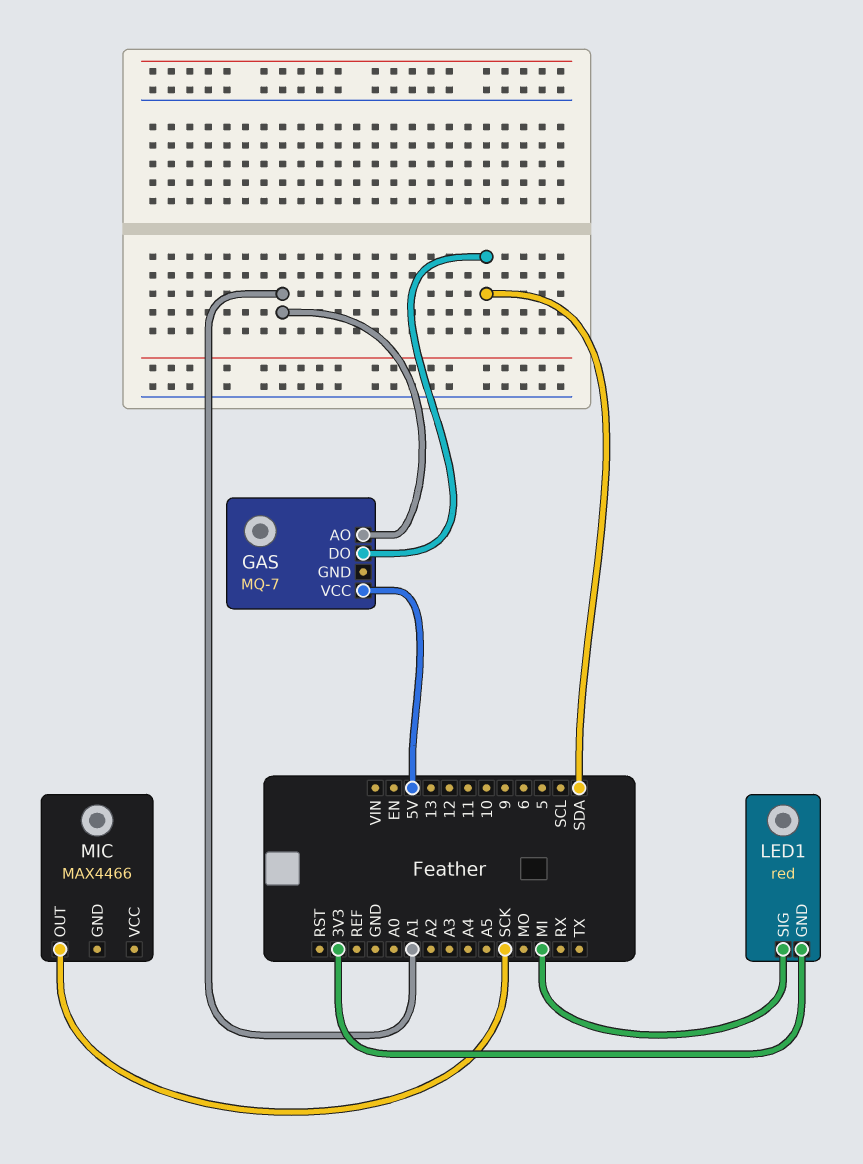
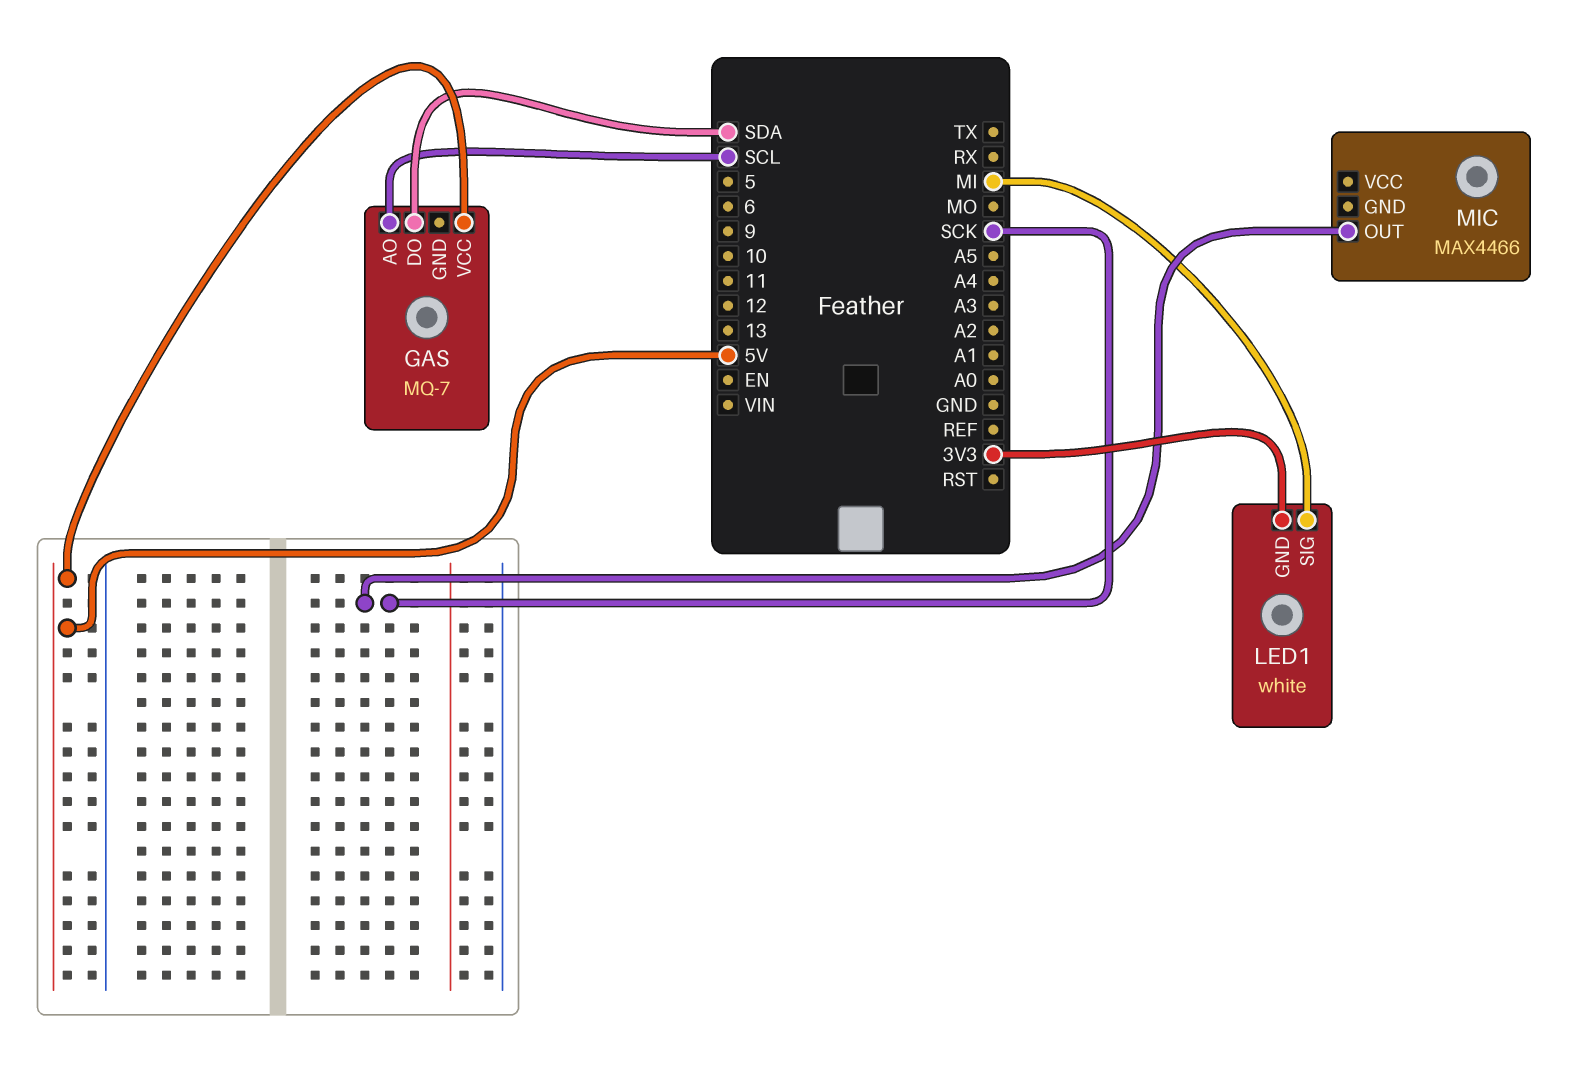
GAS pin AO: A1 -> SCL
LED1: red -> white

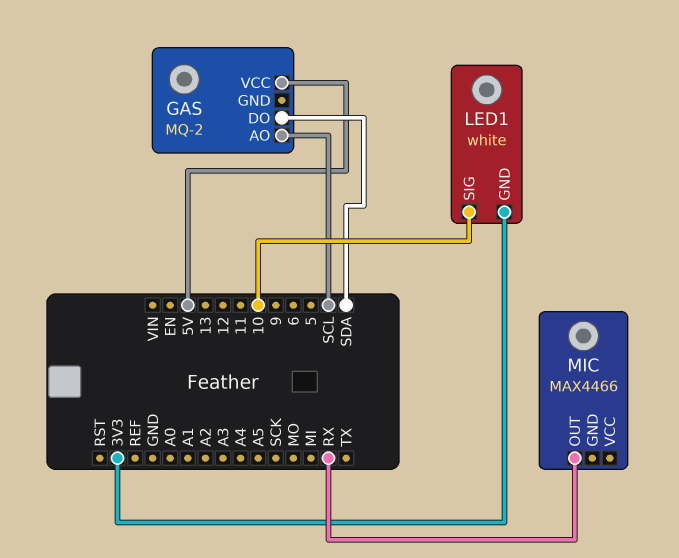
GAS: MQ-7 -> MQ-2
LED1 pin SIG: MI -> 10
MIC pin OUT: SCK -> RX

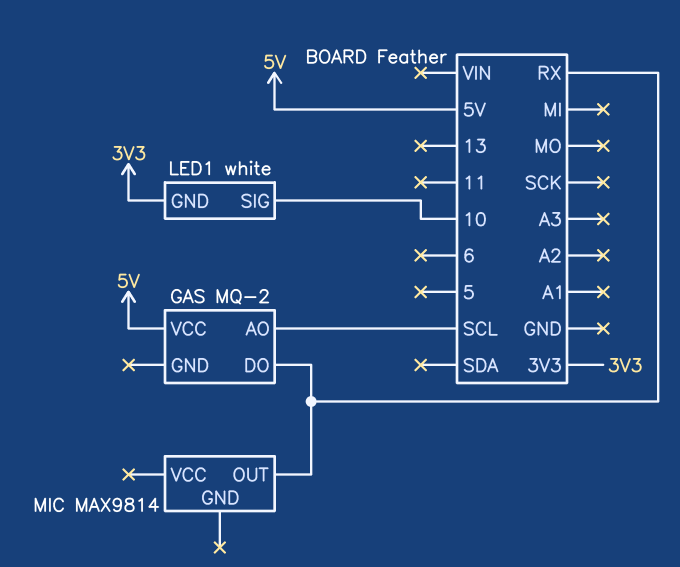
GAS pin DO: SDA -> RX
MIC: MAX4466 -> MAX9814

